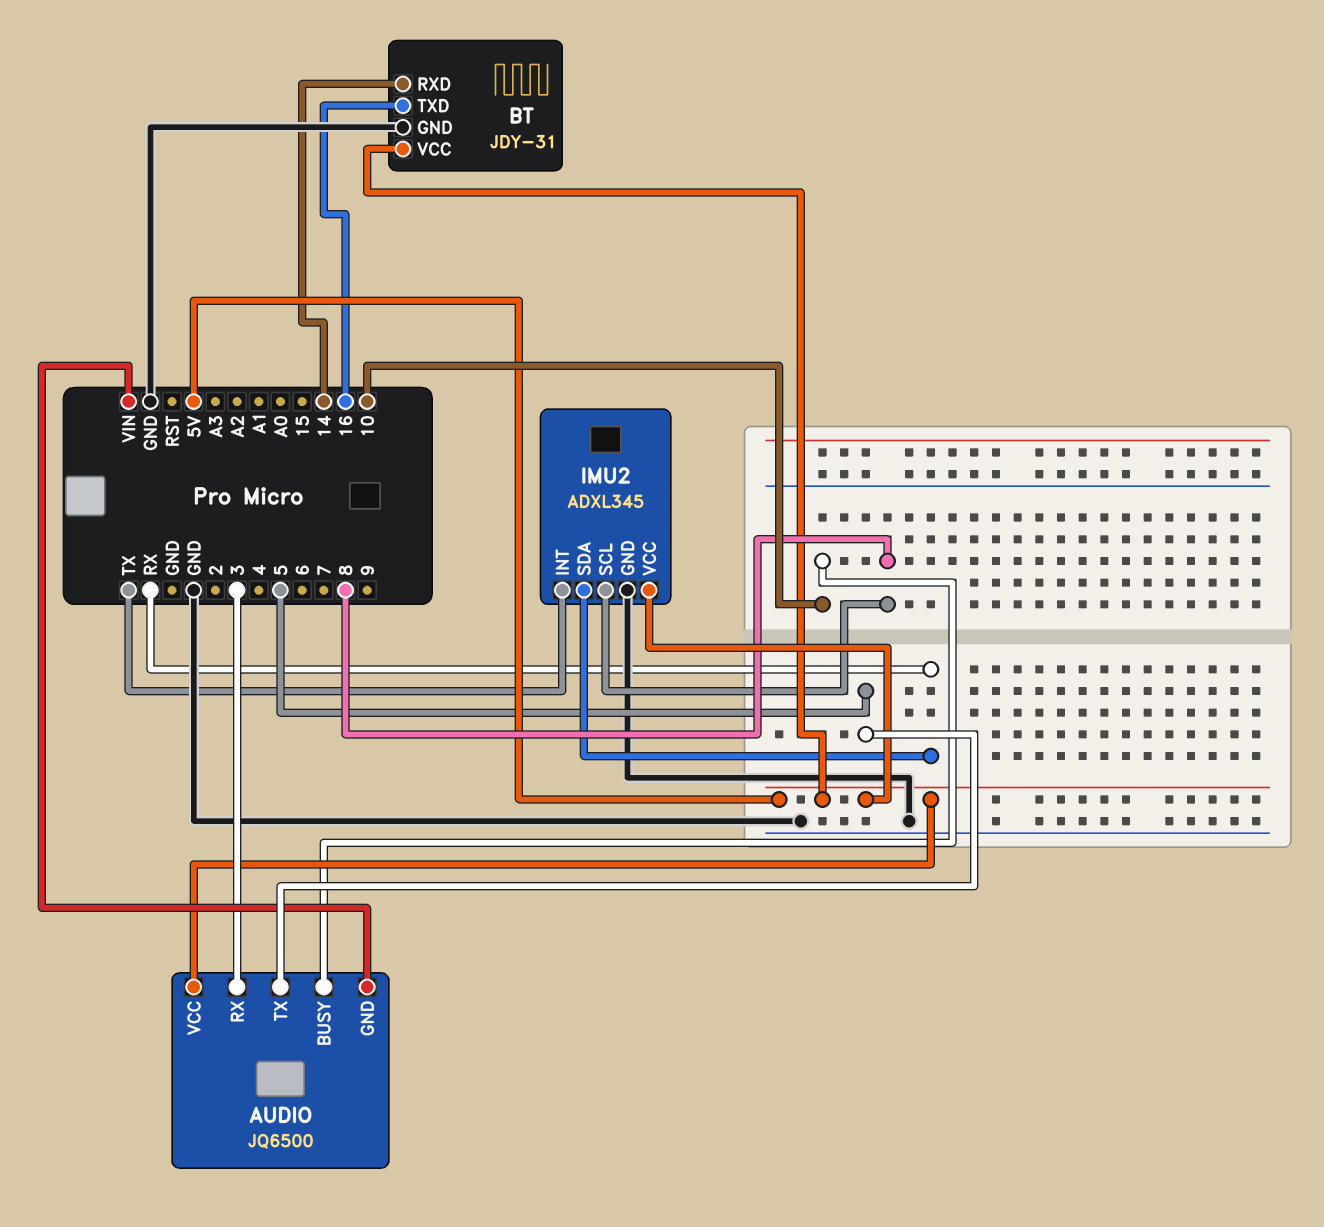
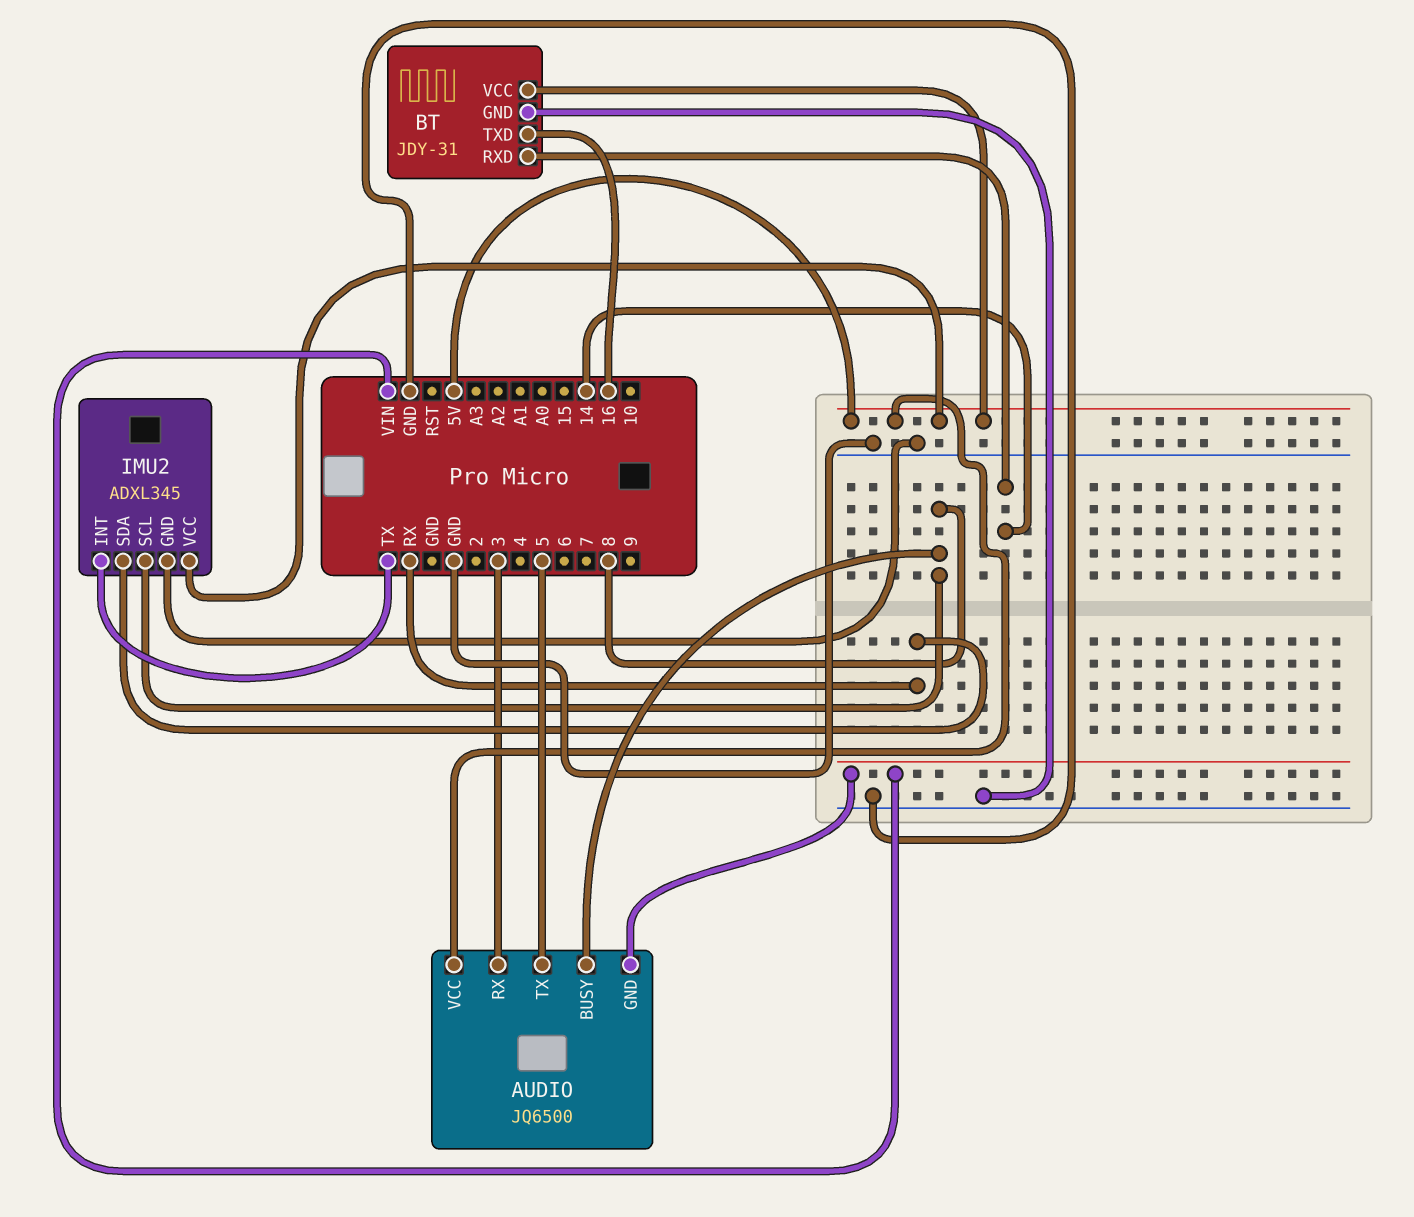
AUDIO pin BUSY: 10 -> 8

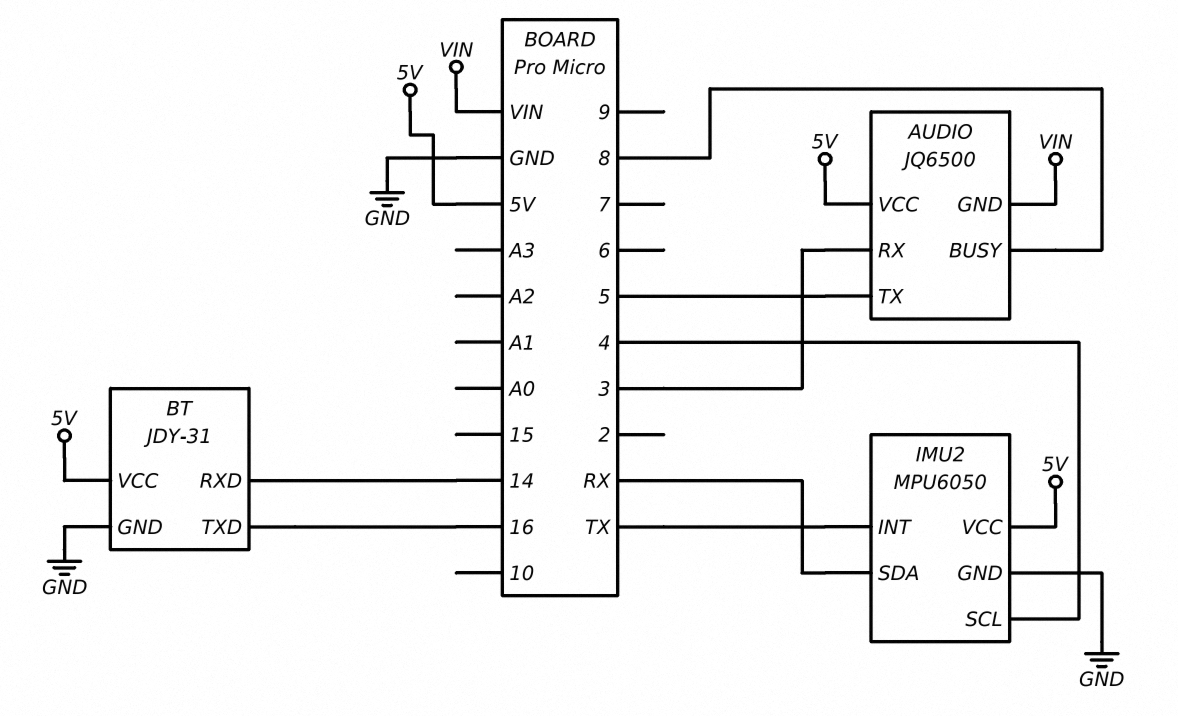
IMU2: ADXL345 -> MPU6050
IMU2 pin SCL: 8 -> 4

